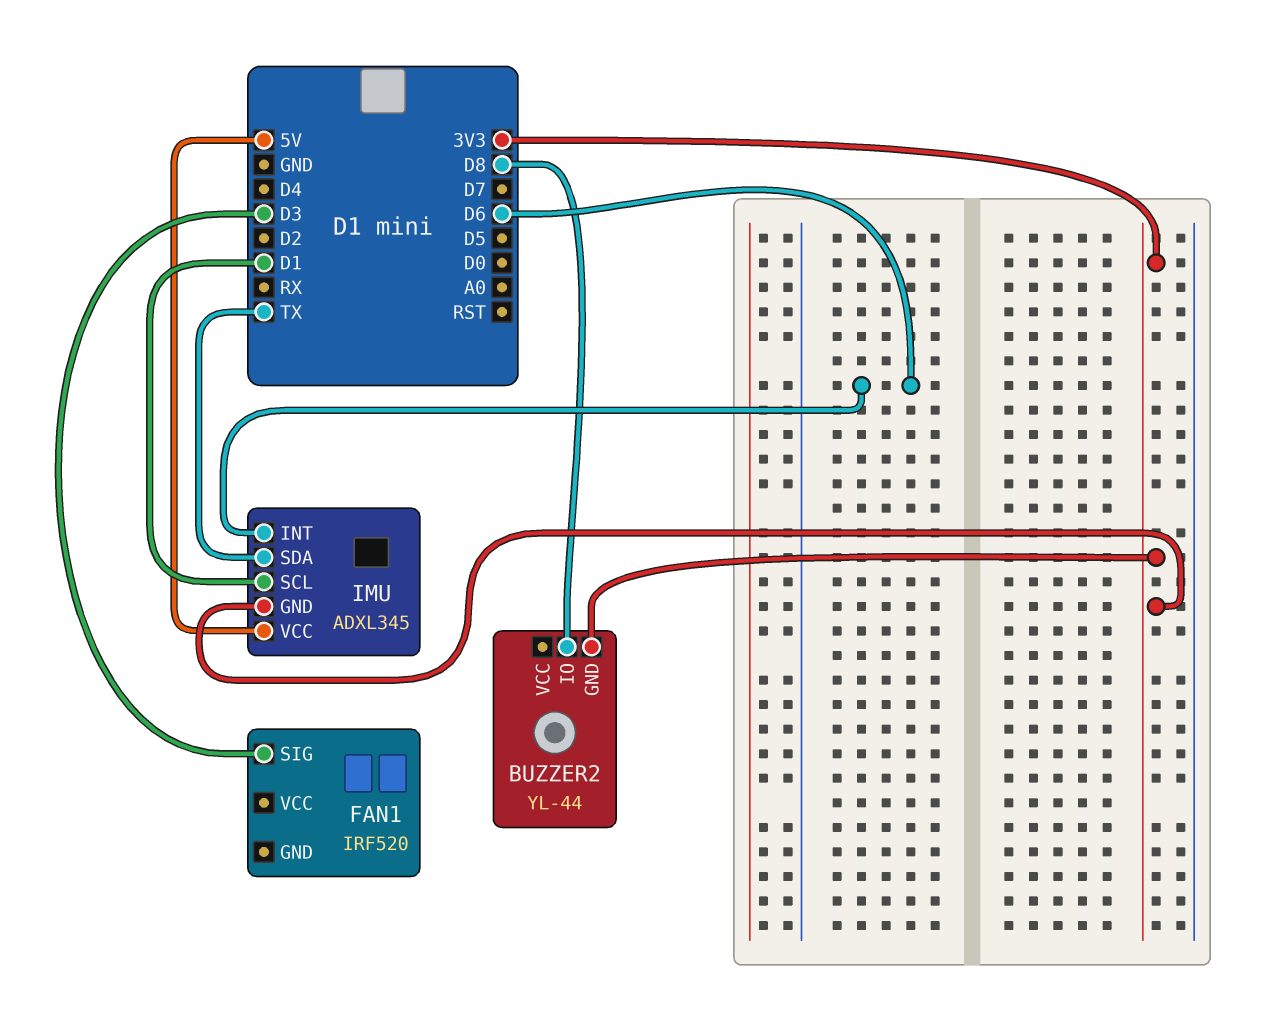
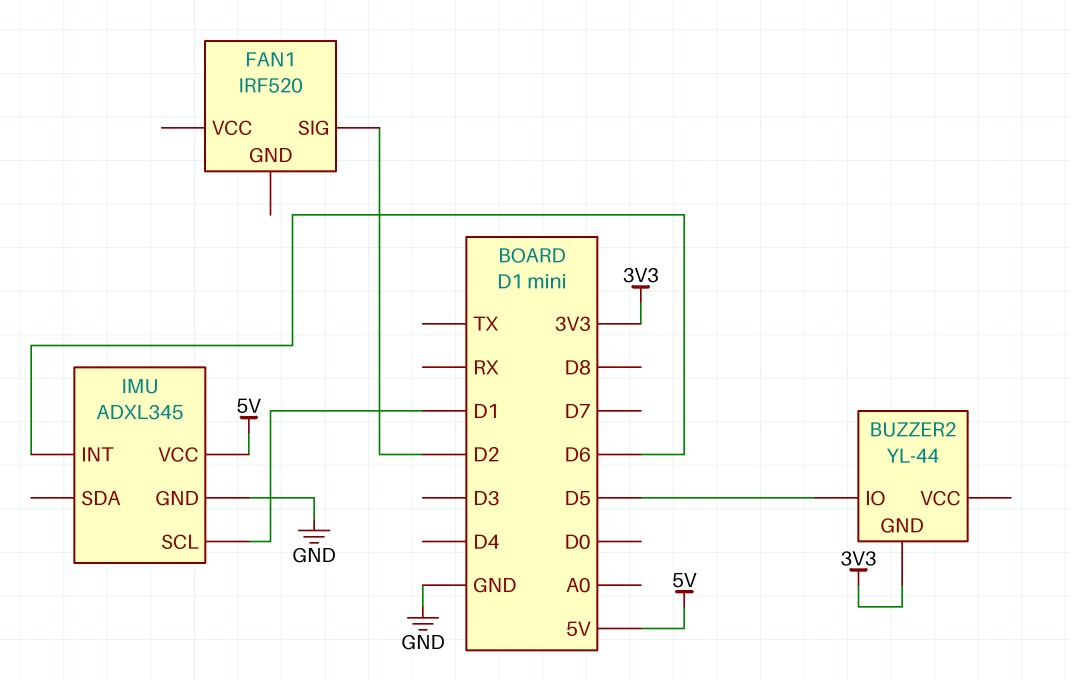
BUZZER2 pin IO: D8 -> D5
FAN1 pin SIG: D3 -> D2
IMU pin GND: 3V3 -> GND
IMU pin SDA: TX -> none

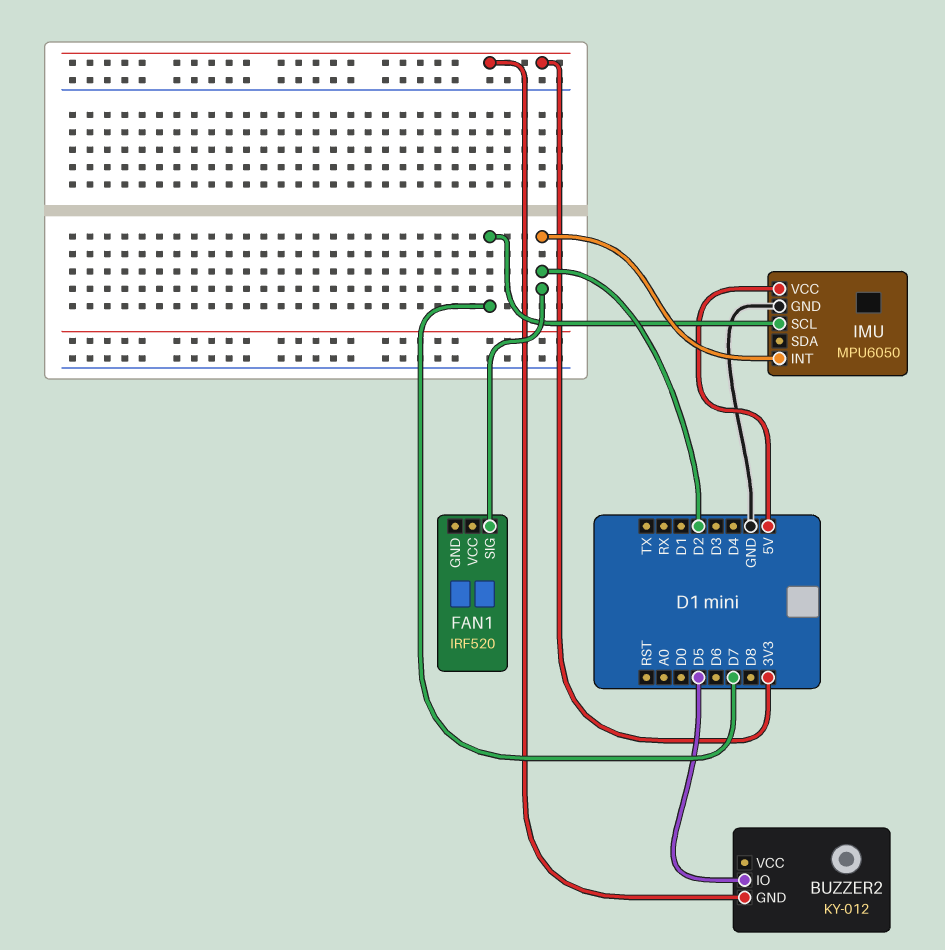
BUZZER2: YL-44 -> KY-012
IMU: ADXL345 -> MPU6050
IMU pin INT: D6 -> D2
IMU pin SCL: D1 -> D7

